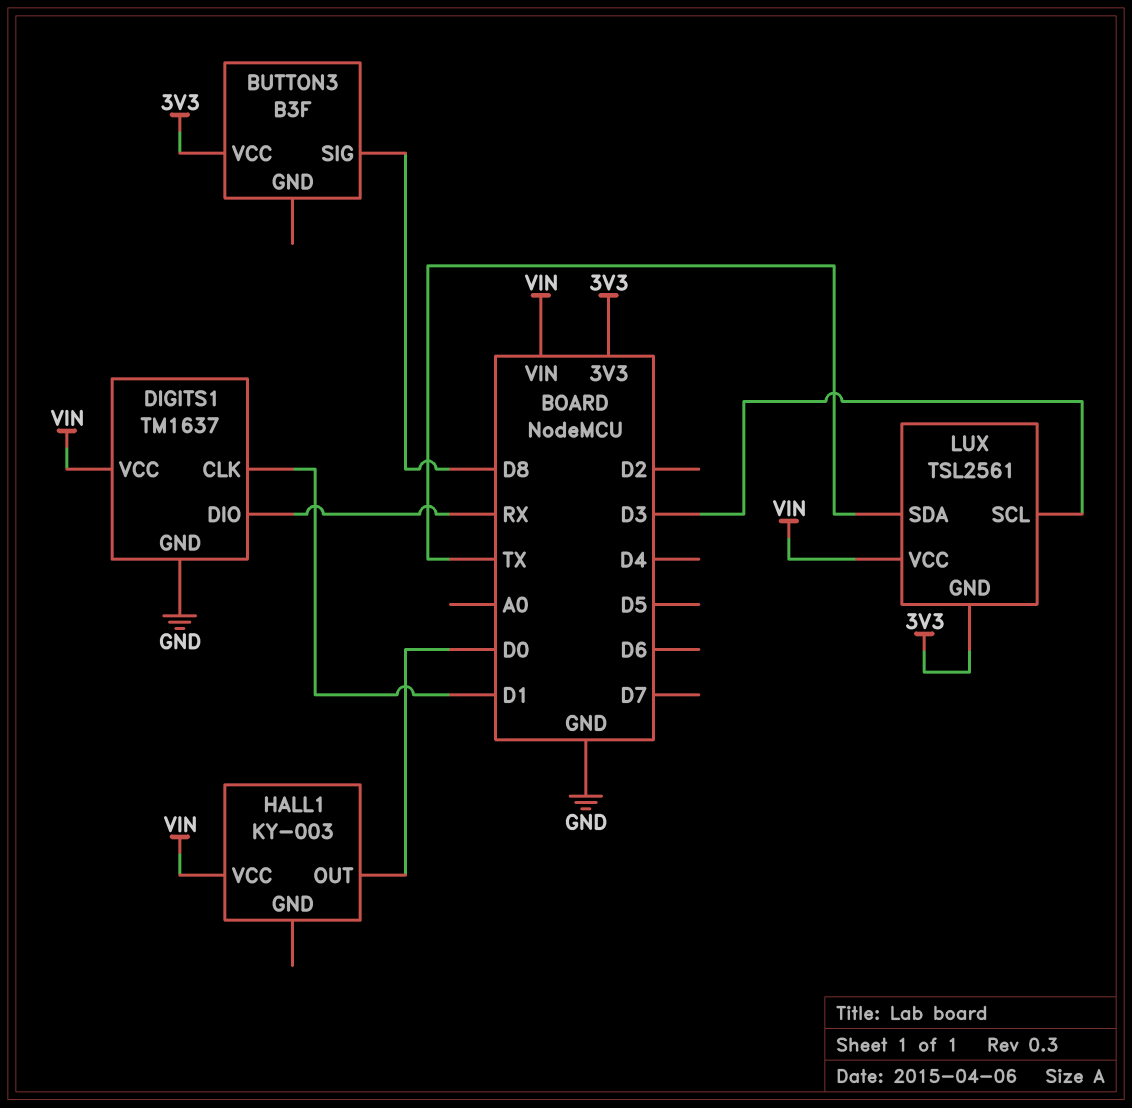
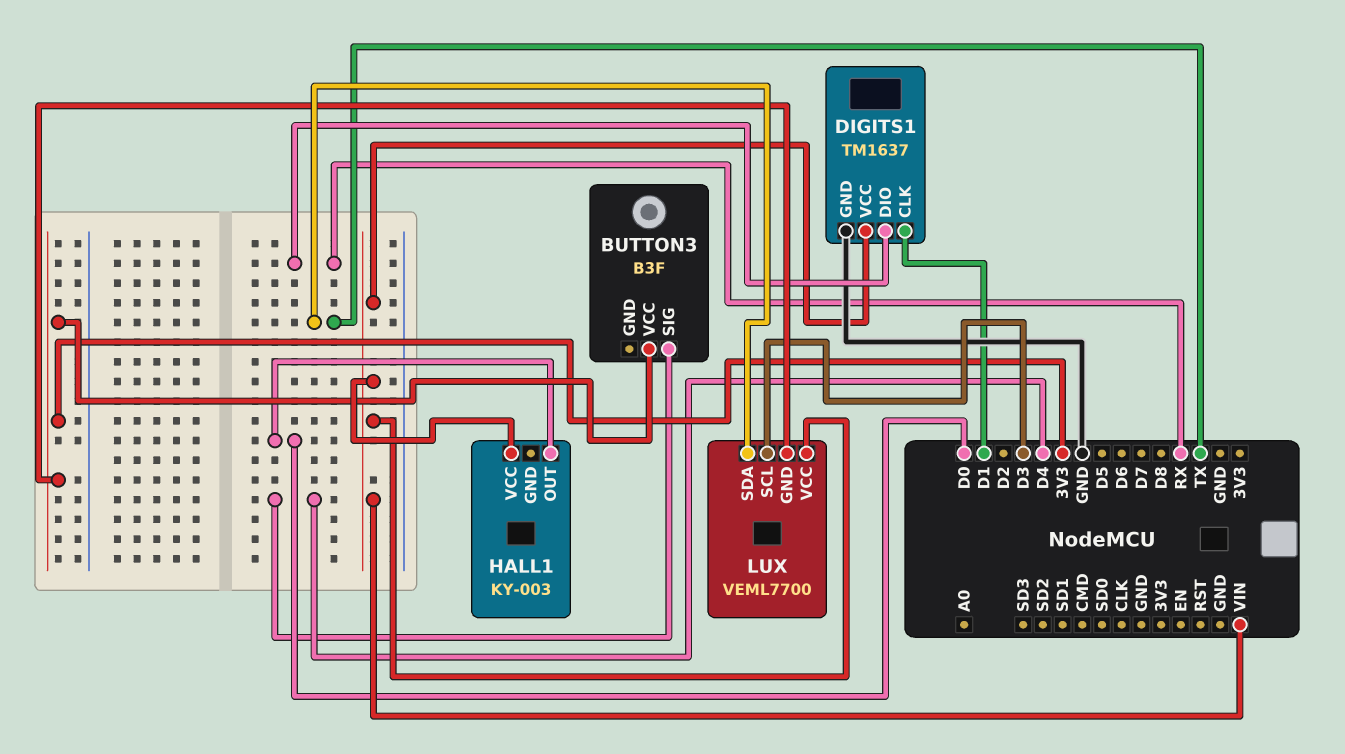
BUTTON3 pin SIG: D8 -> D4
LUX: TSL2561 -> VEML7700

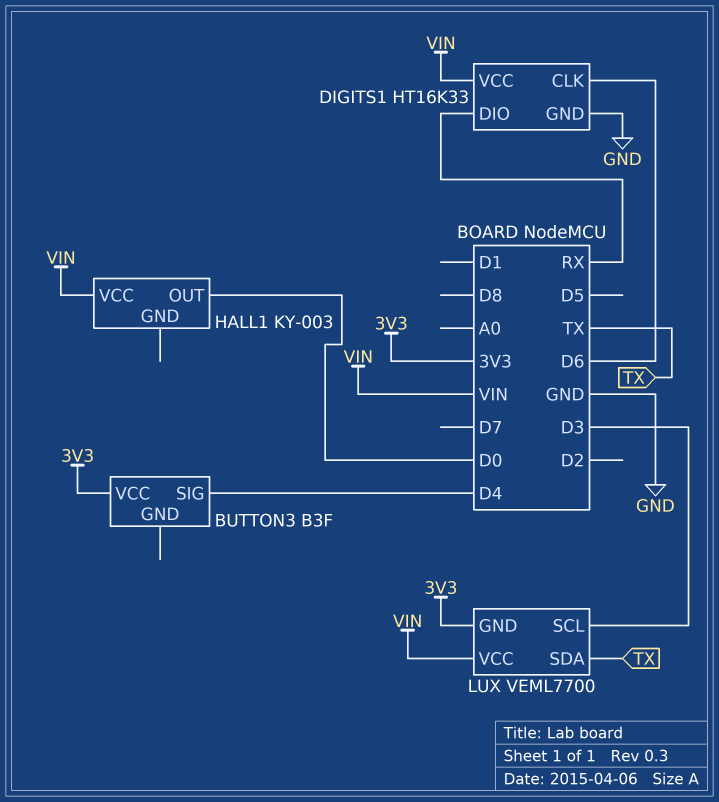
DIGITS1: TM1637 -> HT16K33
DIGITS1 pin CLK: D1 -> D6

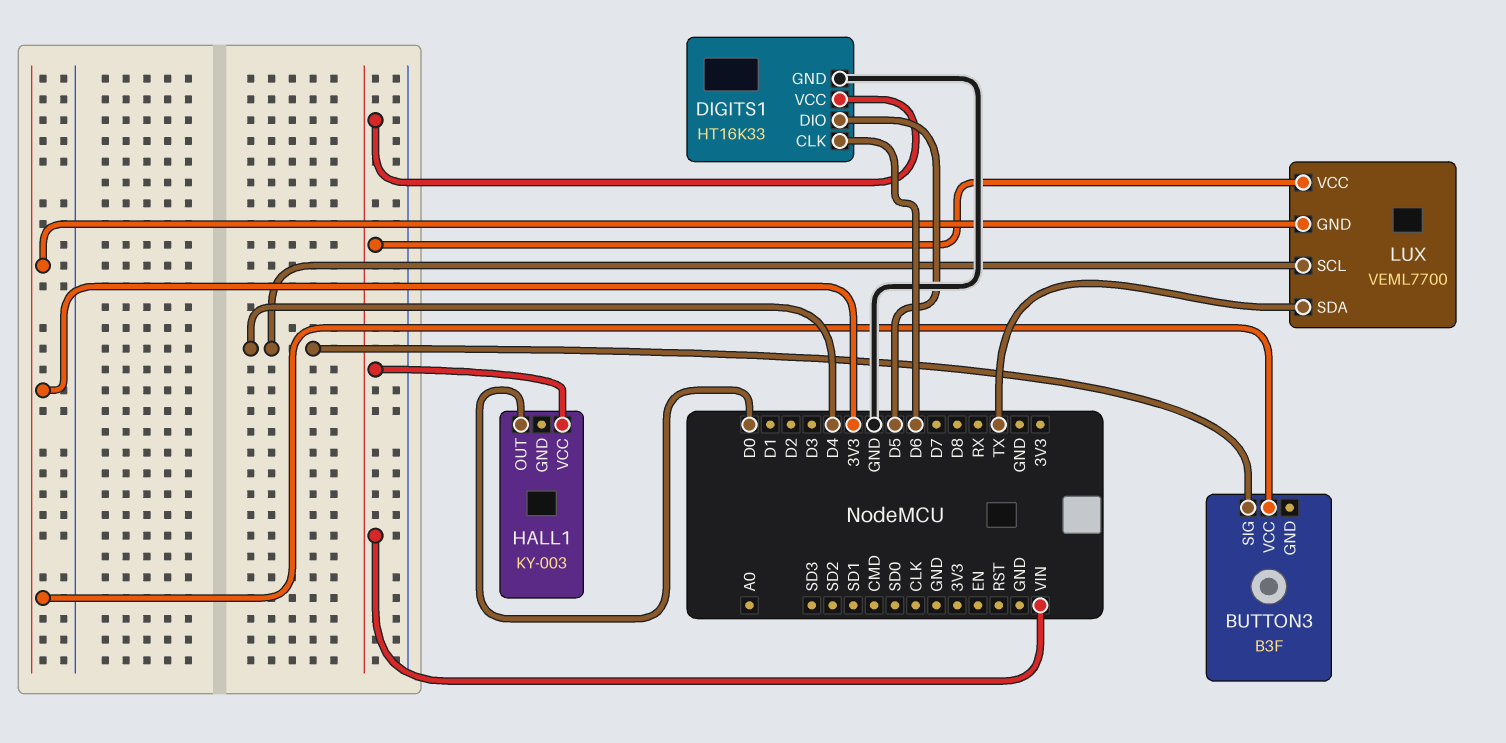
DIGITS1 pin DIO: RX -> D5
LUX pin SCL: D3 -> D4

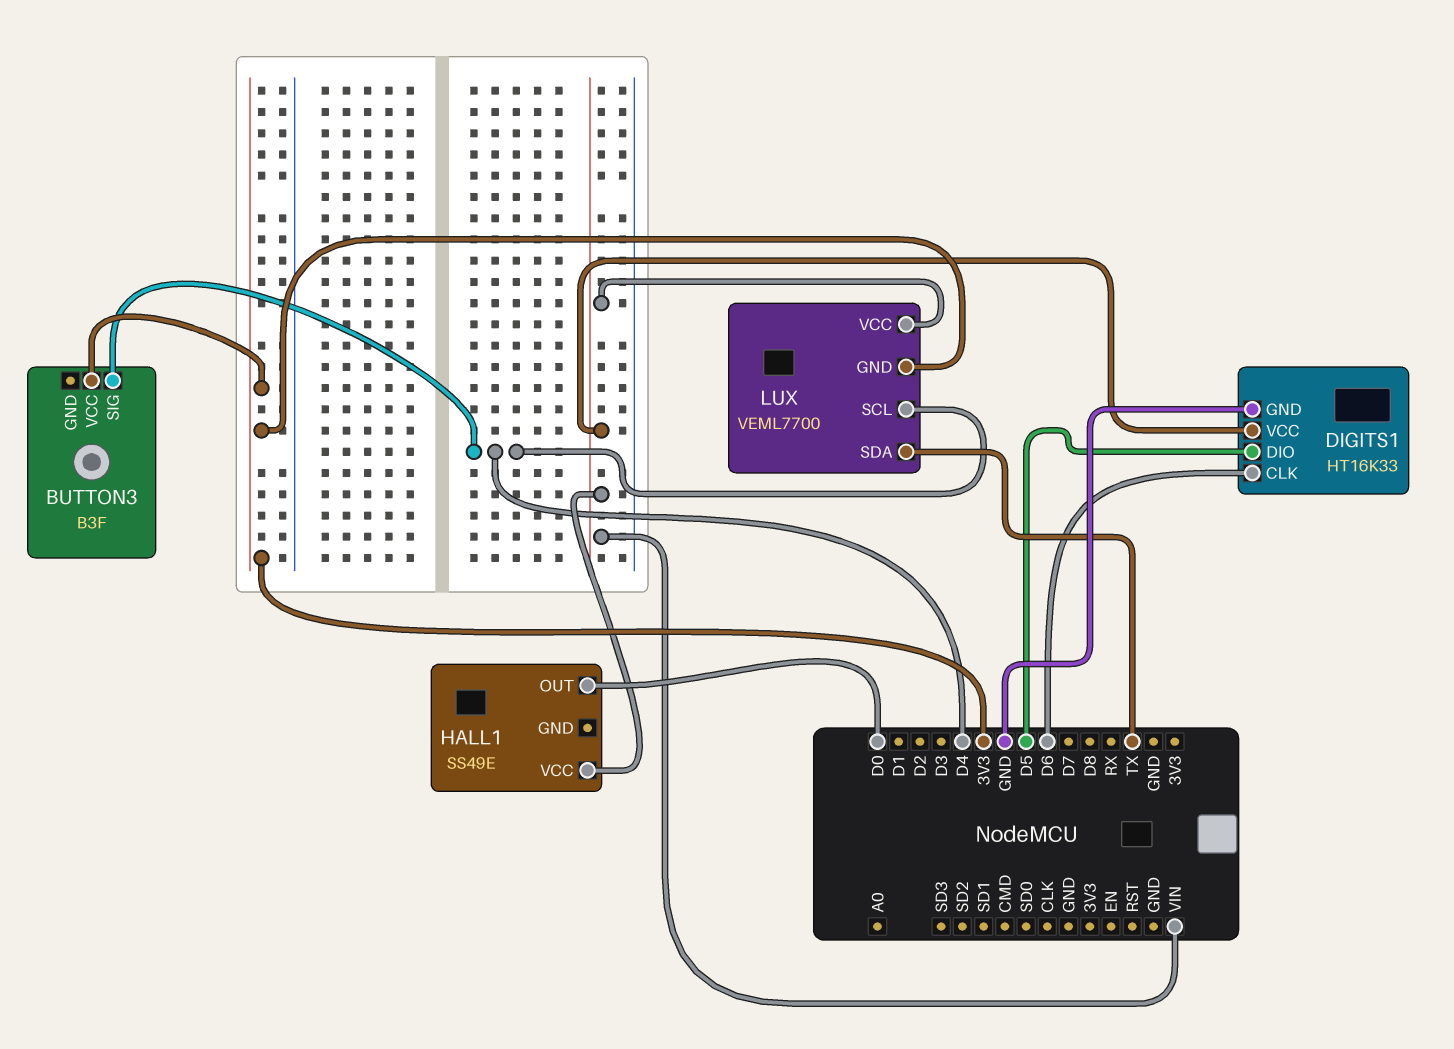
HALL1: KY-003 -> SS49E

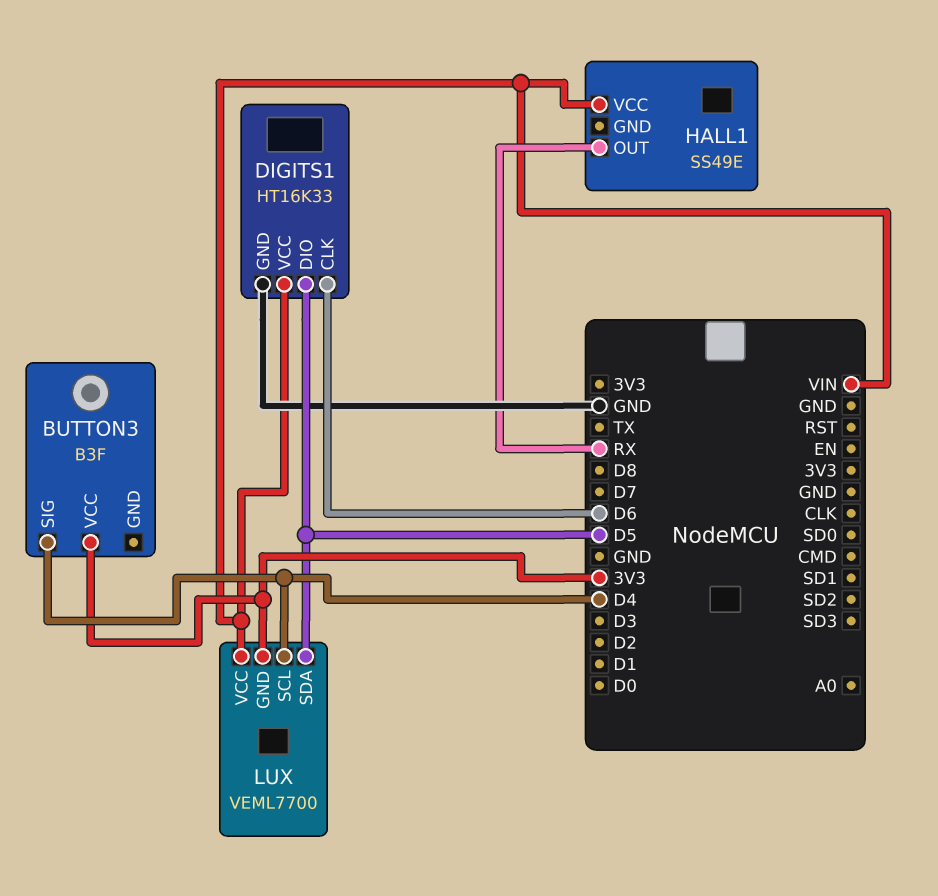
HALL1 pin OUT: D0 -> RX
LUX pin SDA: TX -> D5

